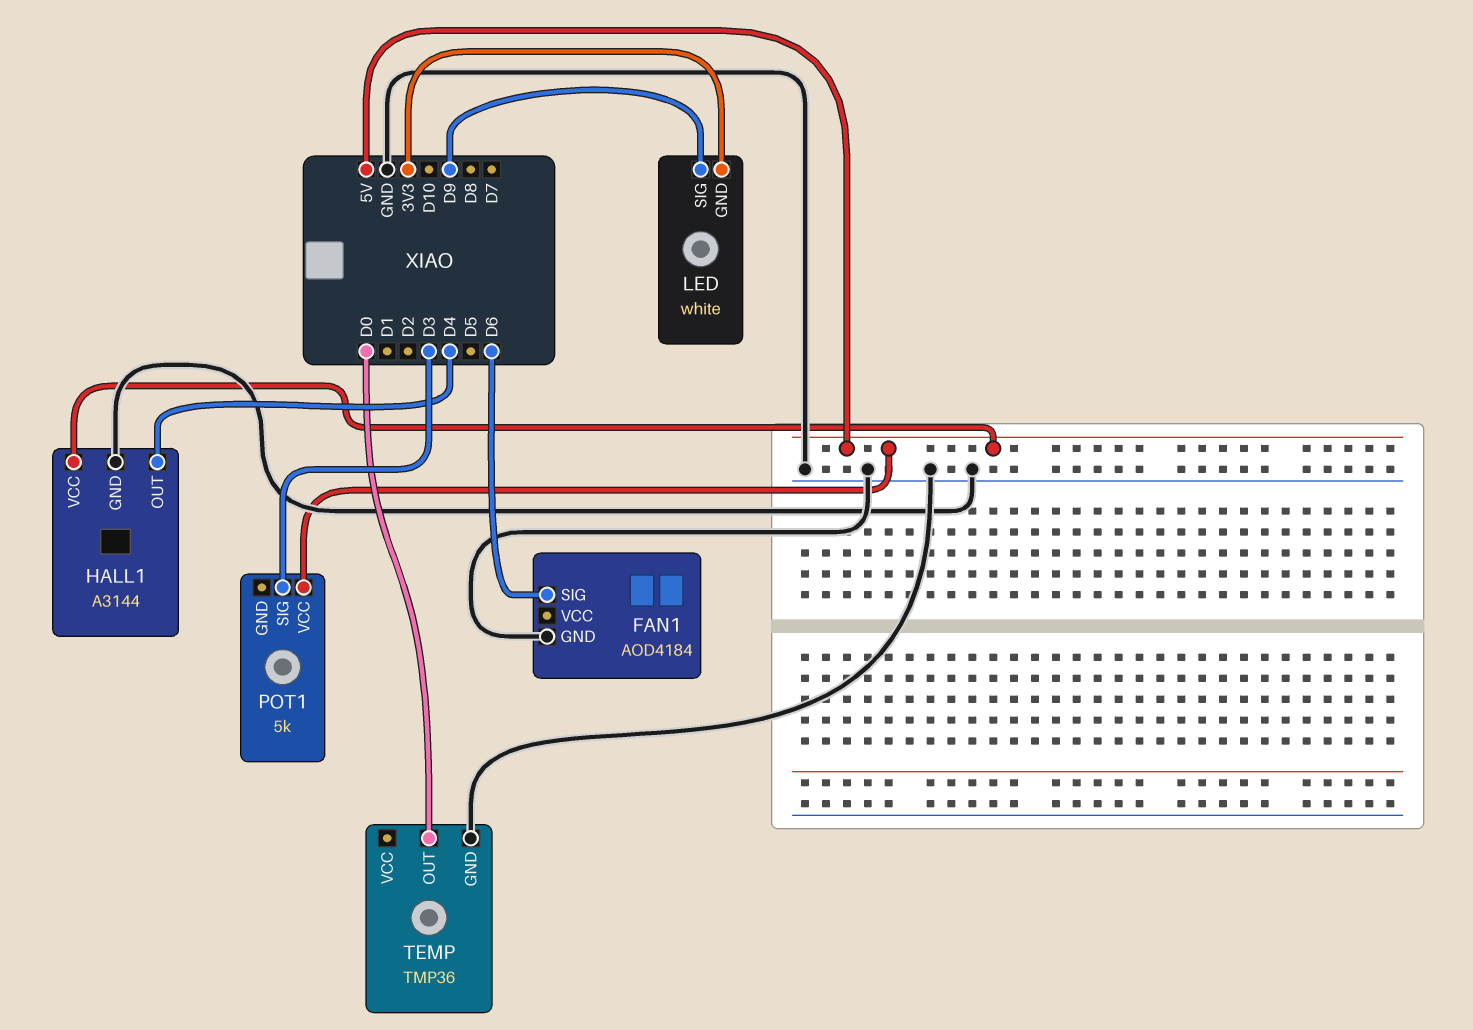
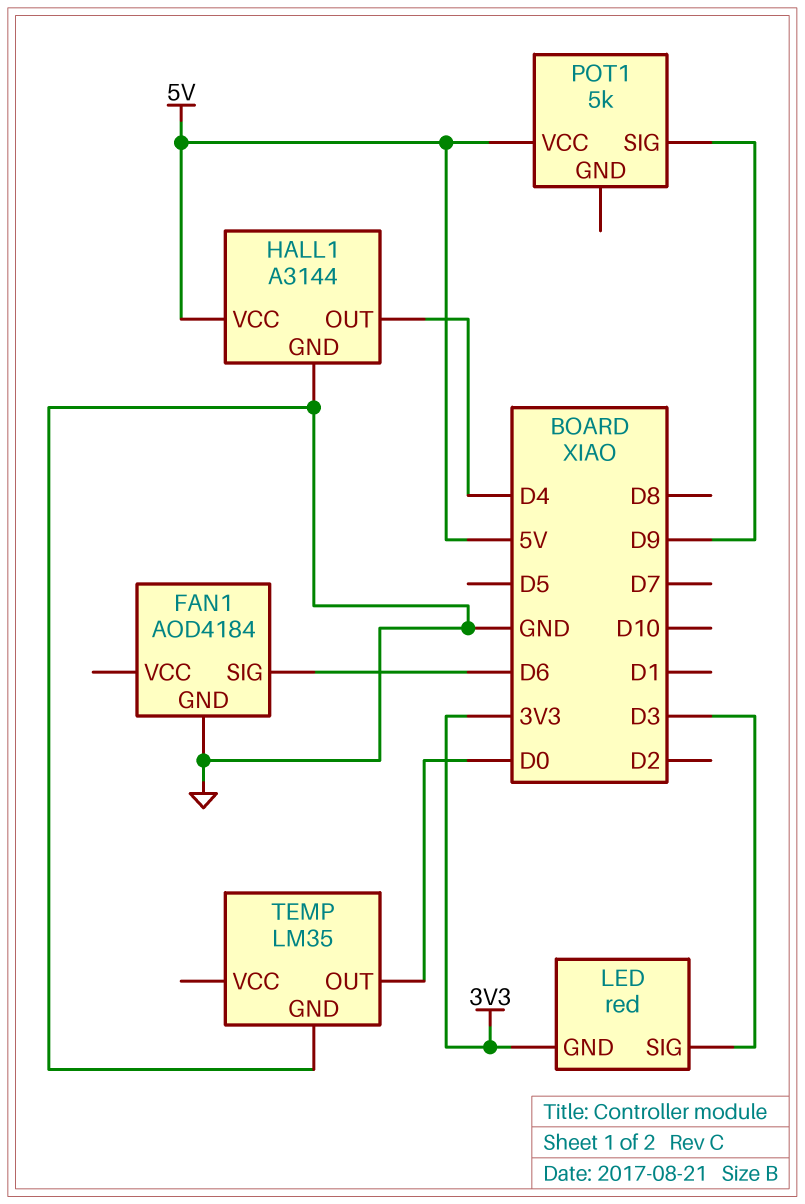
LED: white -> red
LED pin SIG: D9 -> D3
POT1 pin SIG: D3 -> D9
TEMP: TMP36 -> LM35

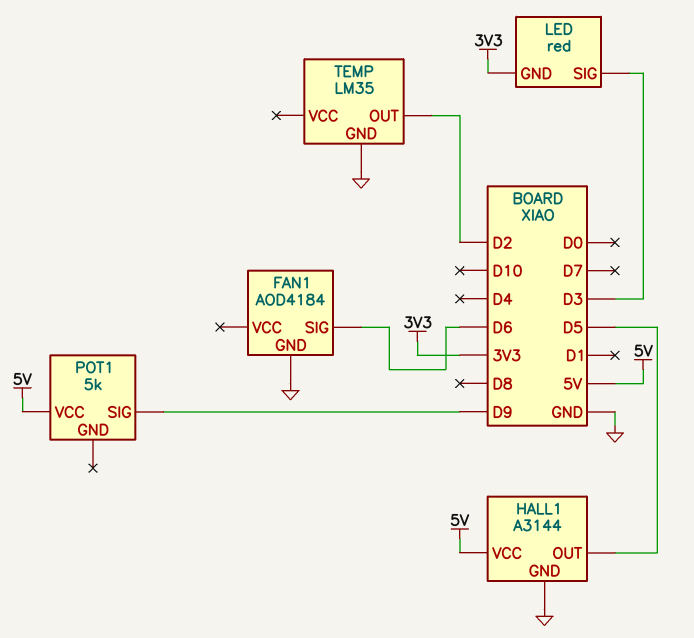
HALL1 pin OUT: D4 -> D5
TEMP pin OUT: D0 -> D2

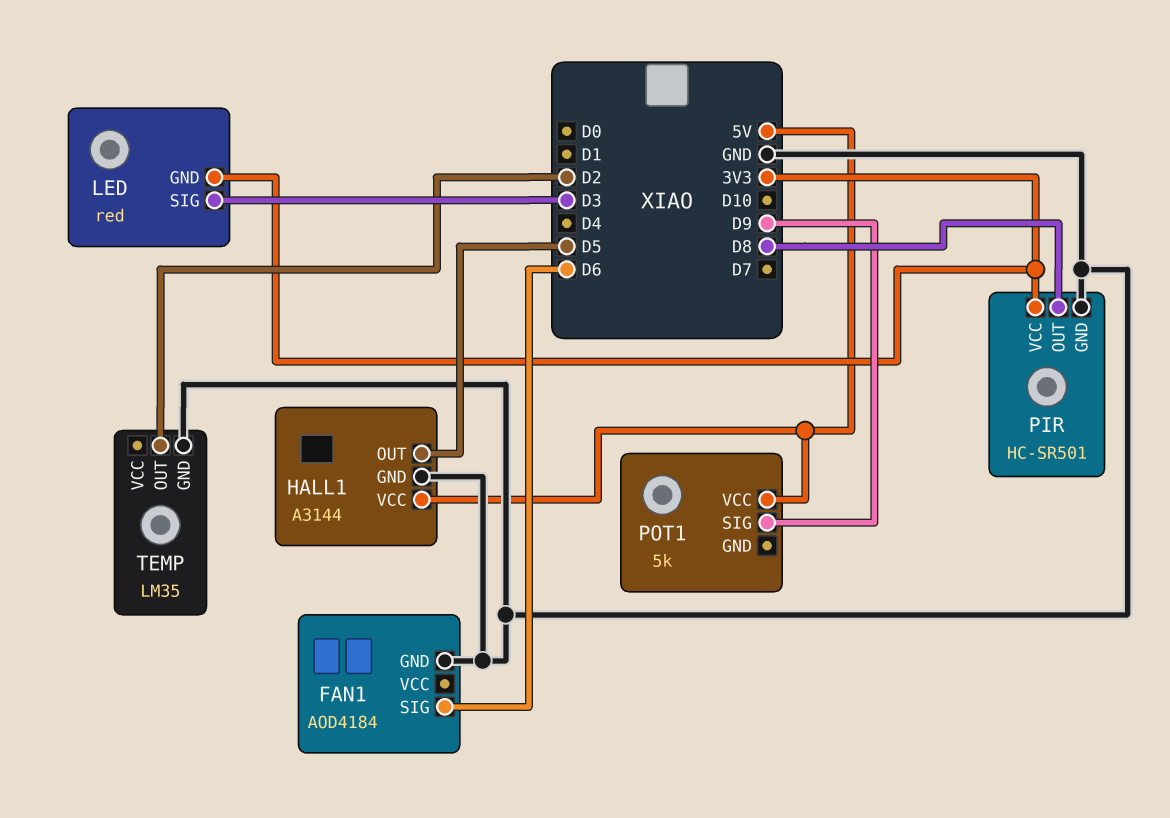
PIR: none -> HC-SR501
PIR pin GND: none -> GND
PIR pin OUT: none -> D8
PIR pin VCC: none -> 3V3

